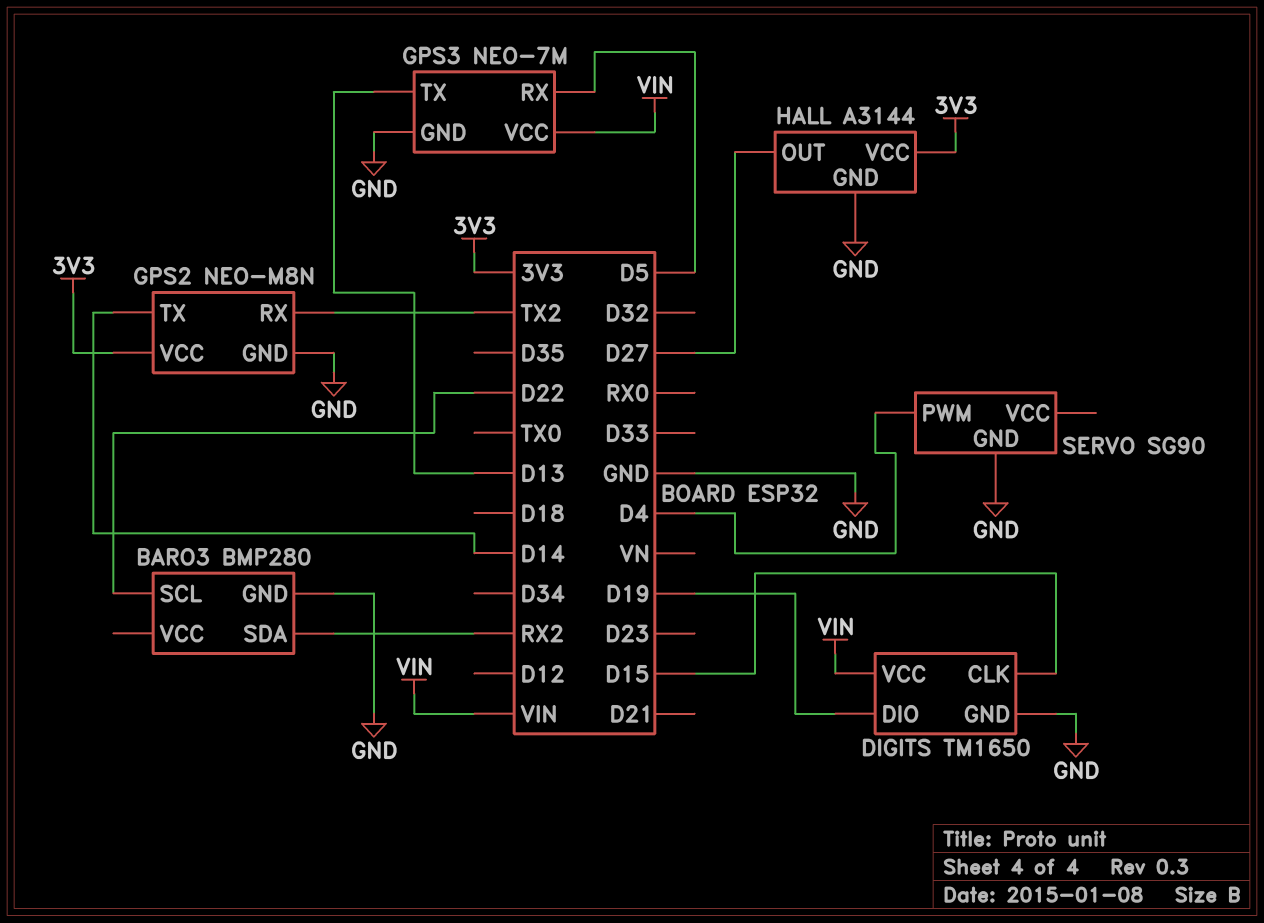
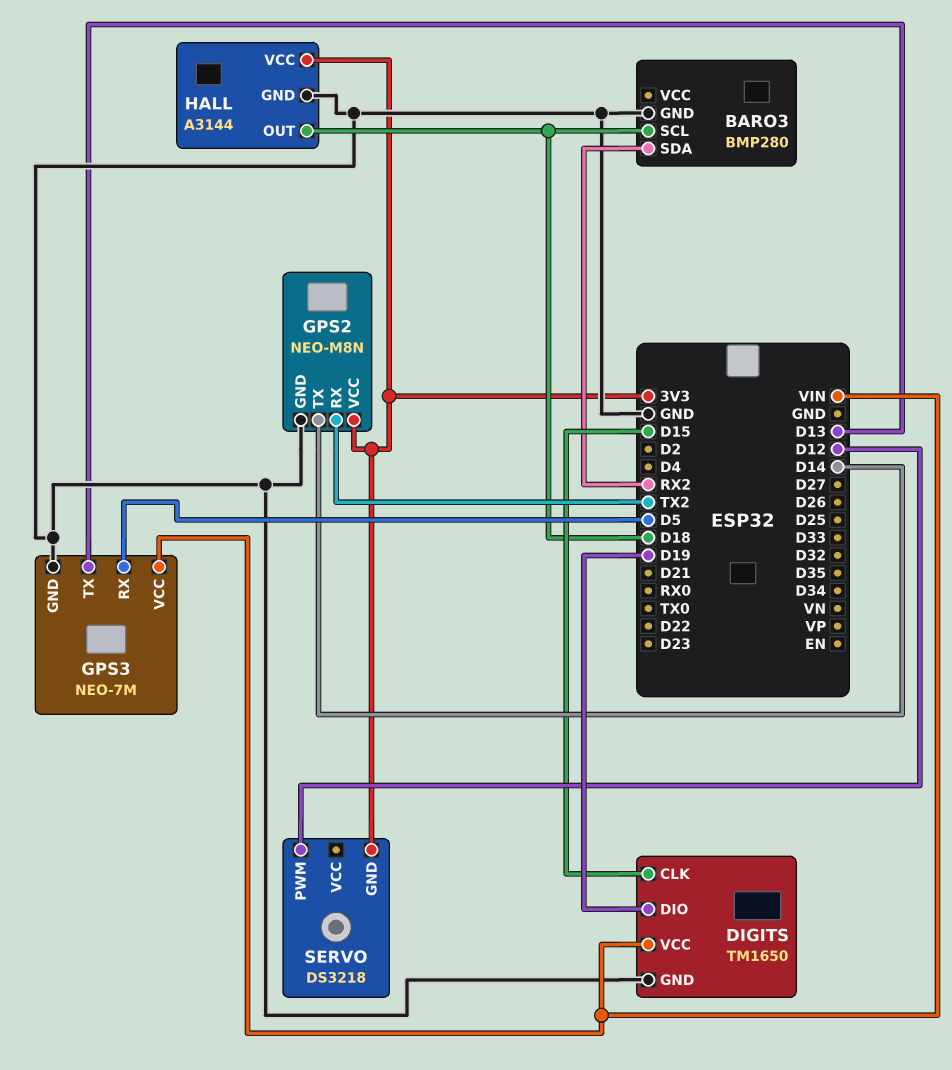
BARO3 pin SCL: D22 -> D18
HALL pin OUT: D27 -> D18
SERVO: SG90 -> DS3218
SERVO pin GND: GND -> 3V3
SERVO pin PWM: D4 -> D12

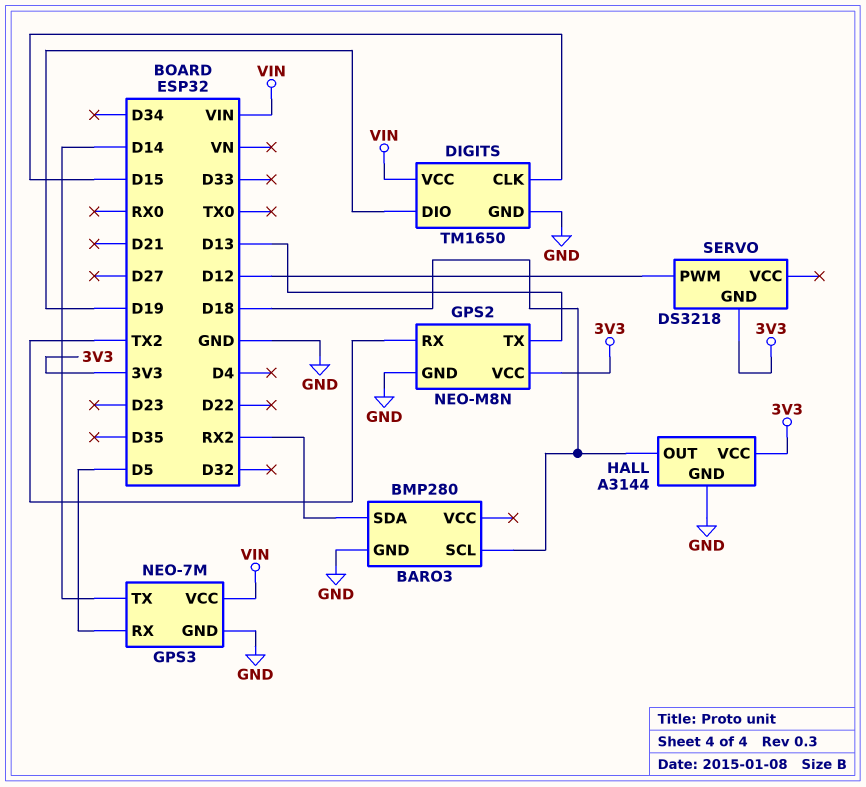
GPS2 pin TX: D14 -> D13
GPS3 pin TX: D13 -> D14

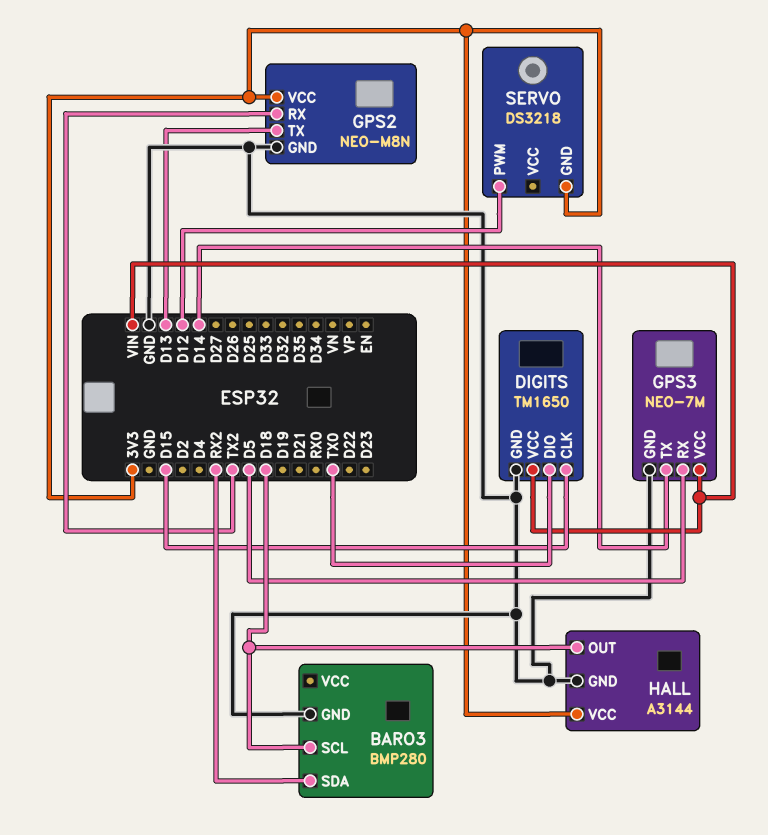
DIGITS pin DIO: D19 -> TX0

